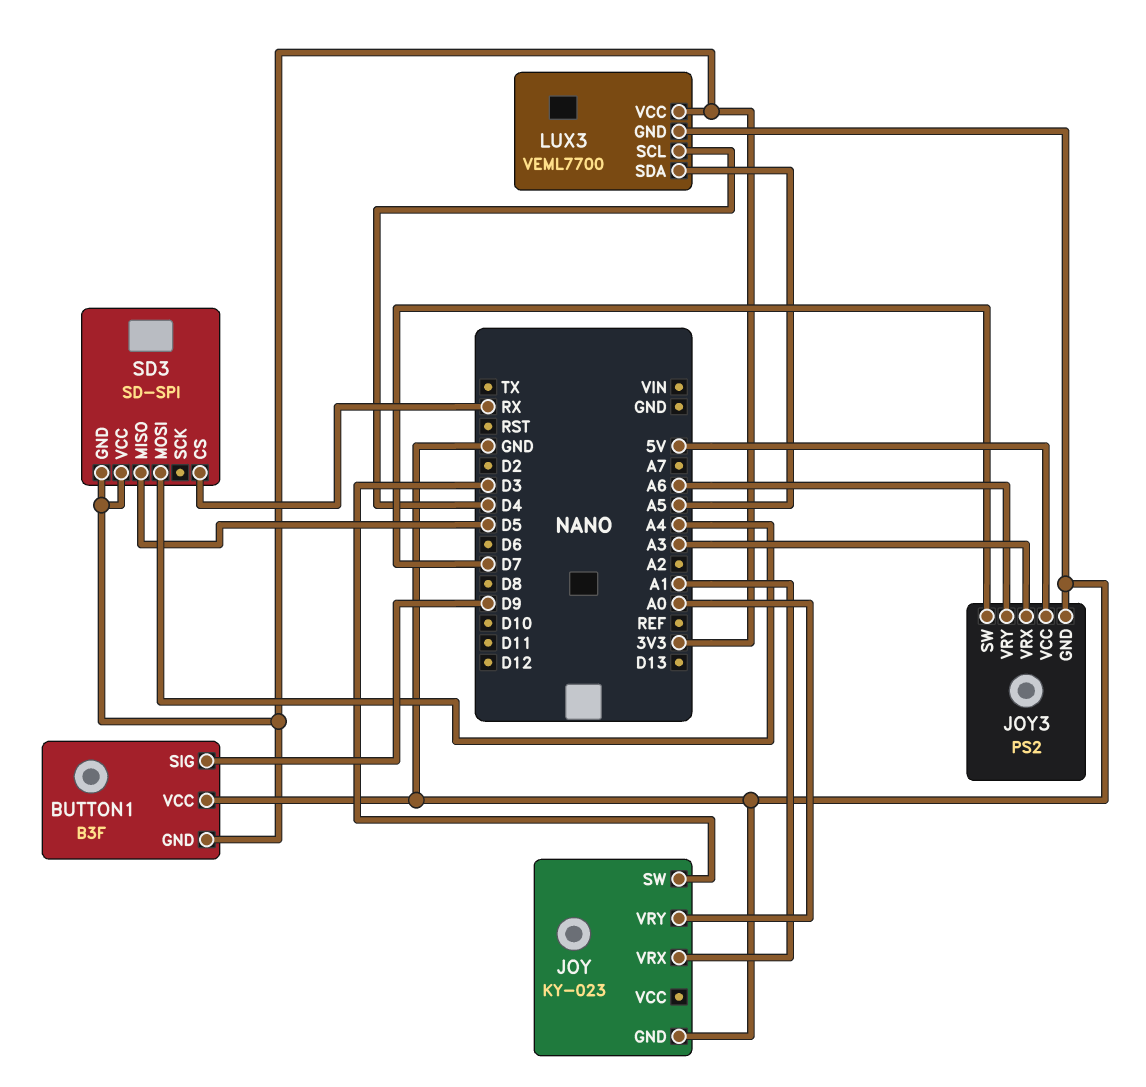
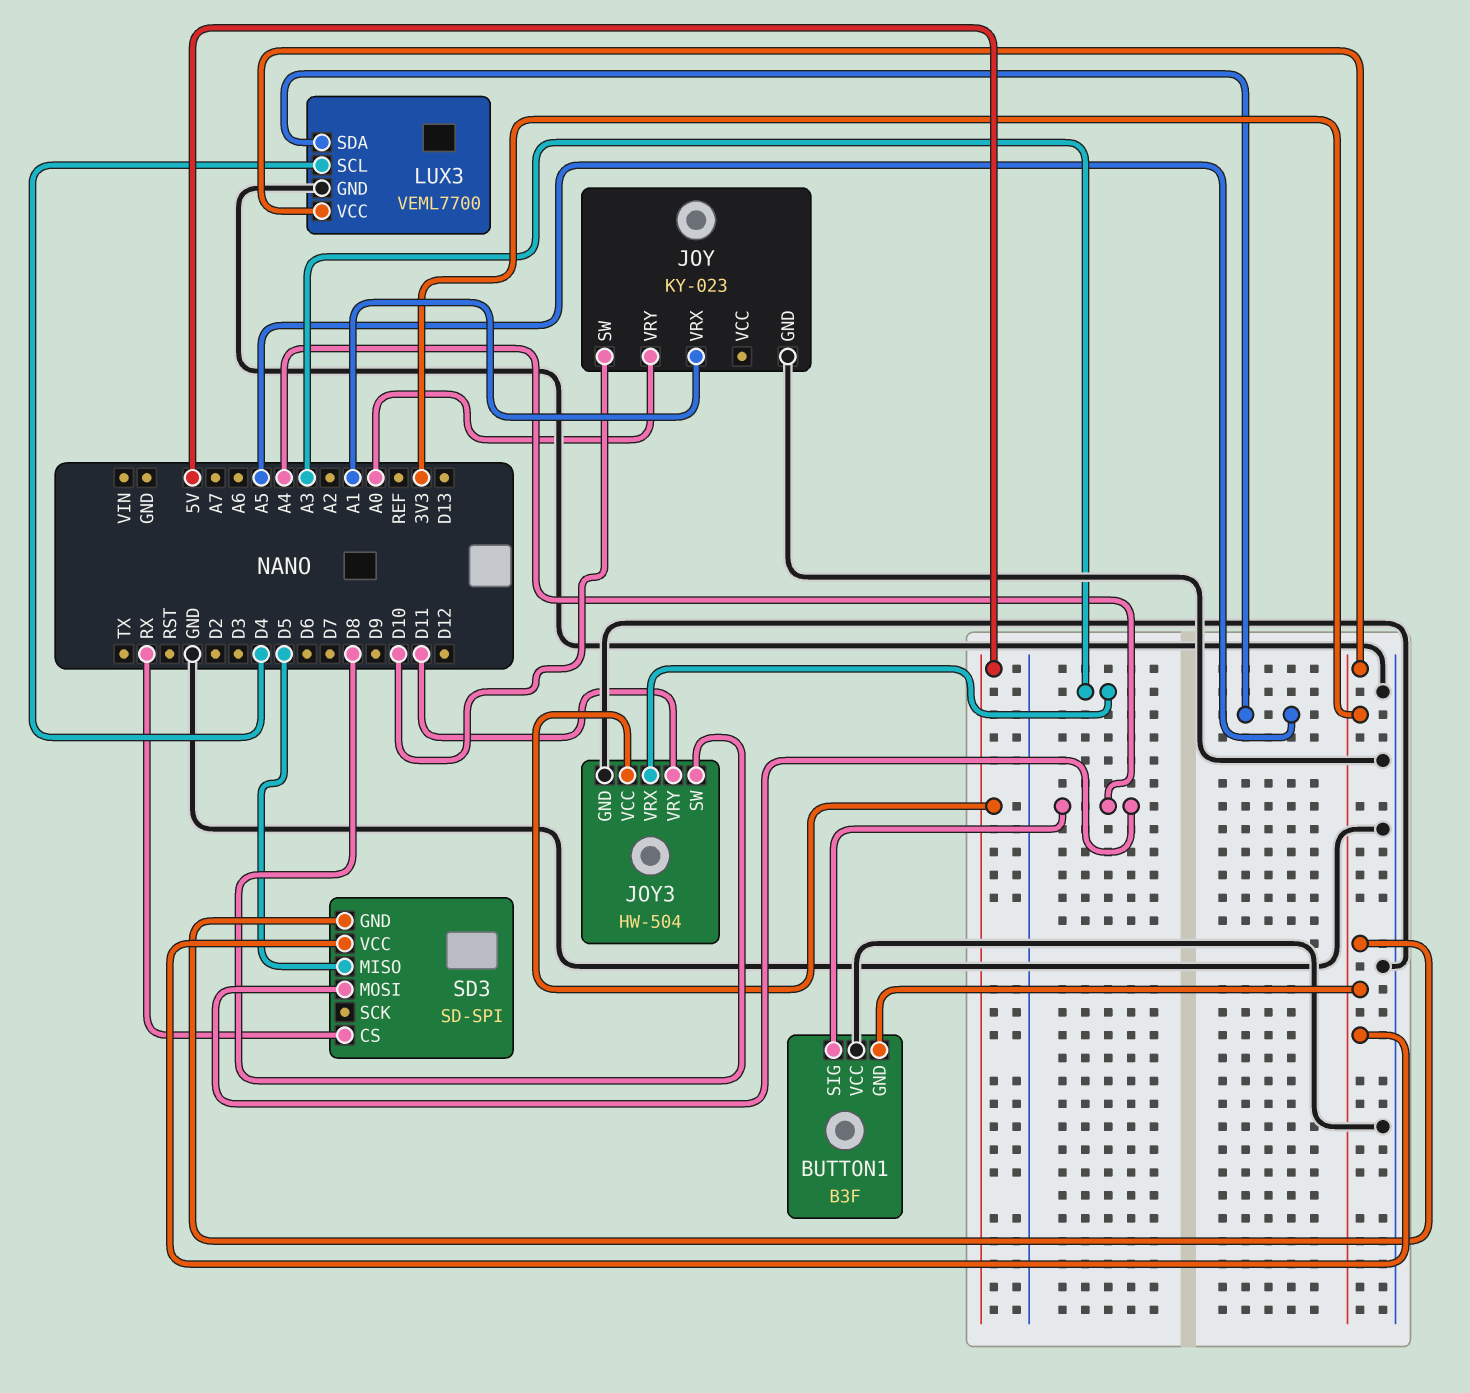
BUTTON1 pin SIG: D9 -> A4
JOY pin SW: D3 -> D10
JOY3: PS2 -> HW-504
JOY3 pin SW: D7 -> D8
JOY3 pin VRY: A6 -> D11

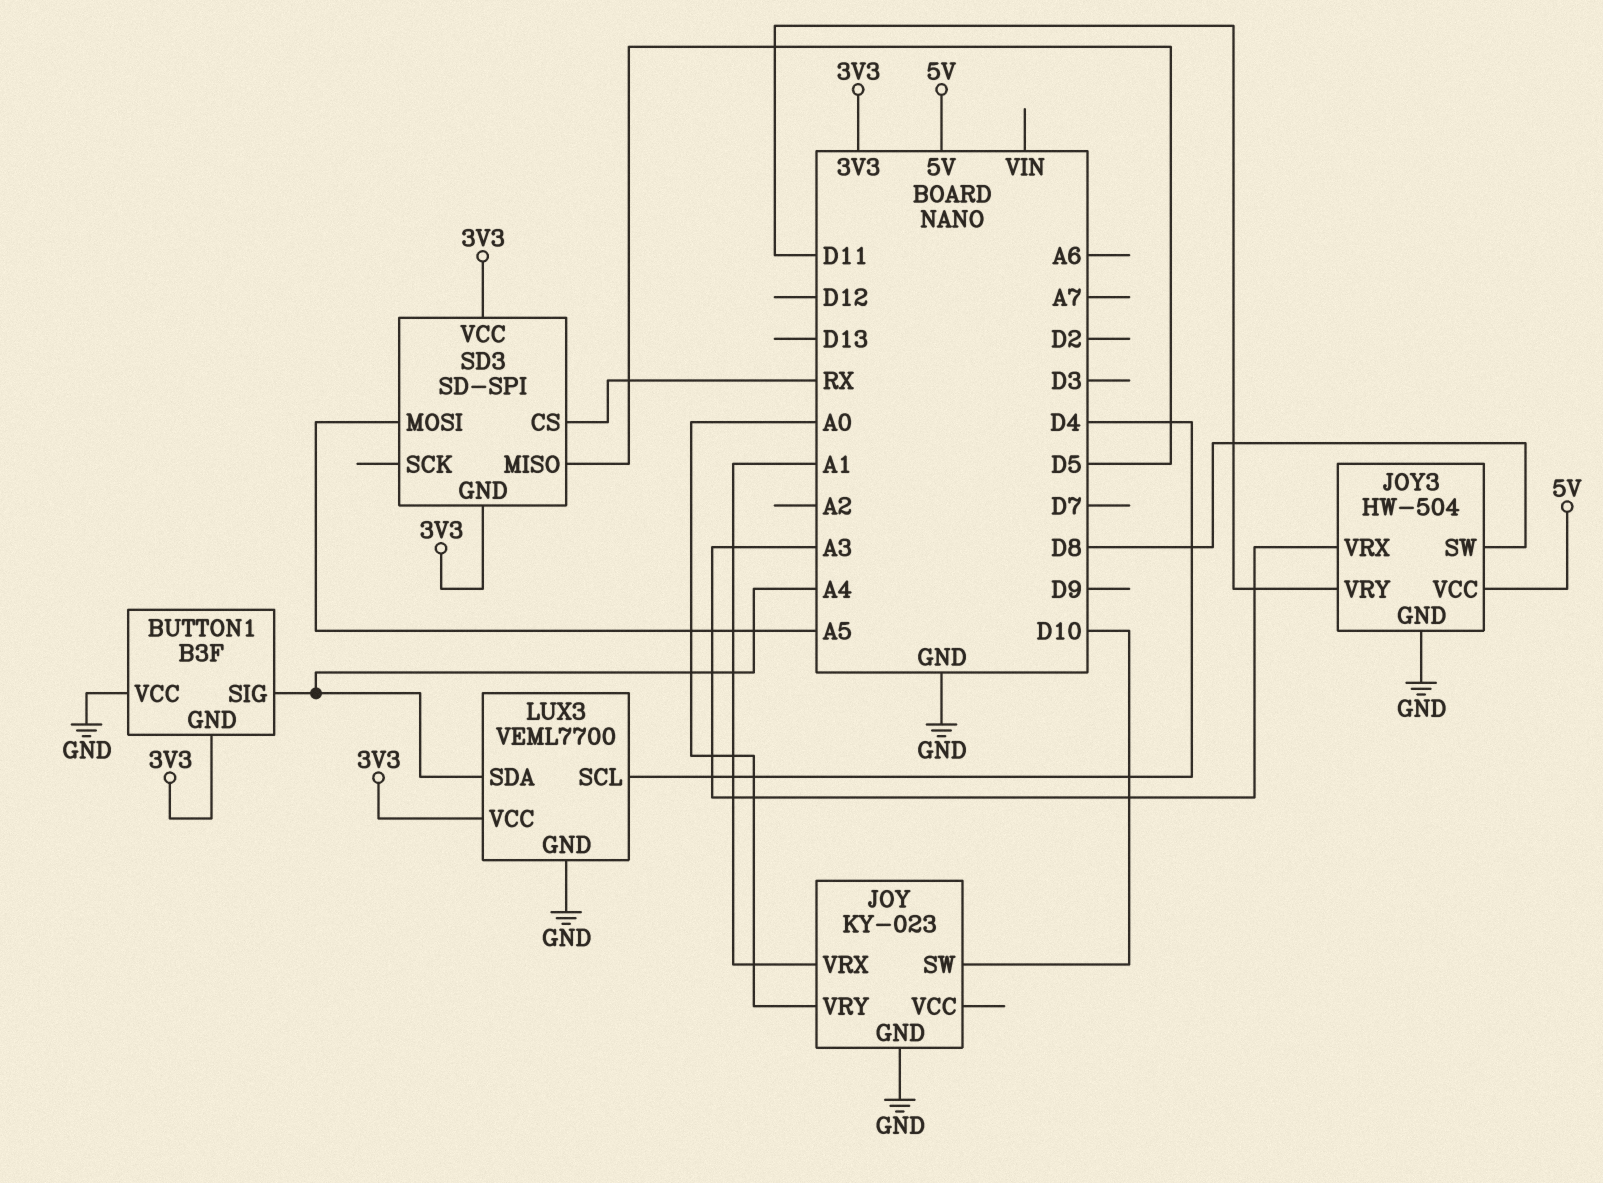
LUX3 pin SDA: A5 -> A4
SD3 pin MOSI: A4 -> A5

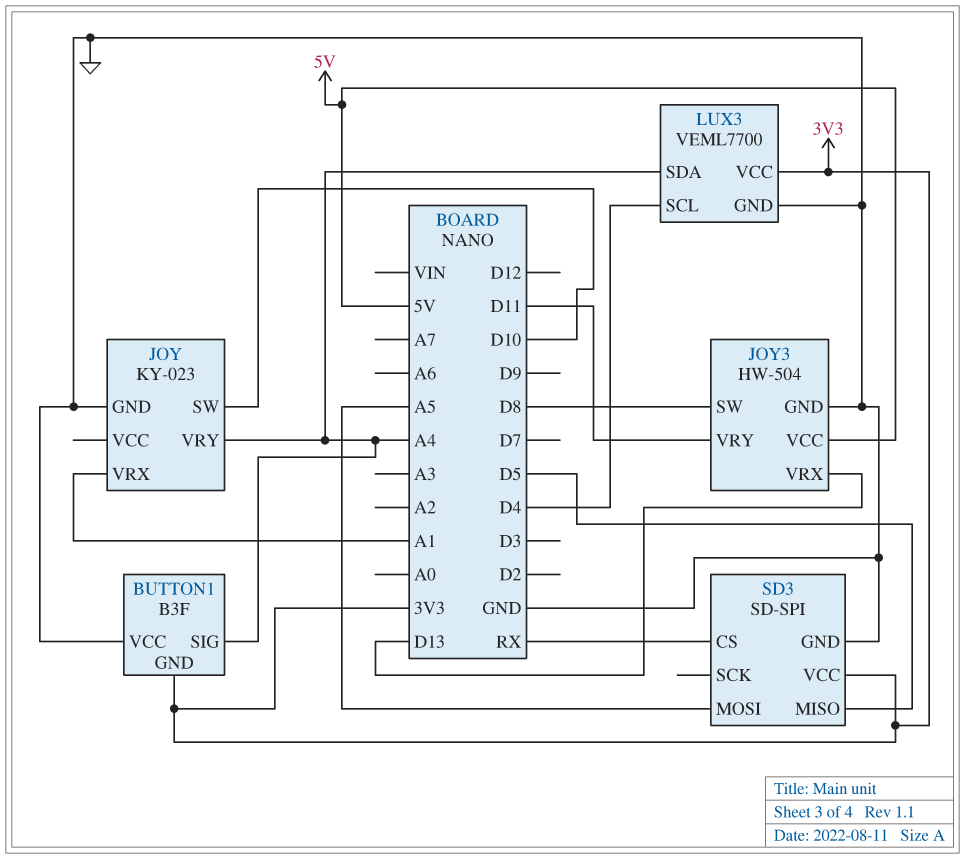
JOY pin VRY: A0 -> A4
JOY3 pin VRX: A3 -> D13
SD3 pin GND: 3V3 -> GND

